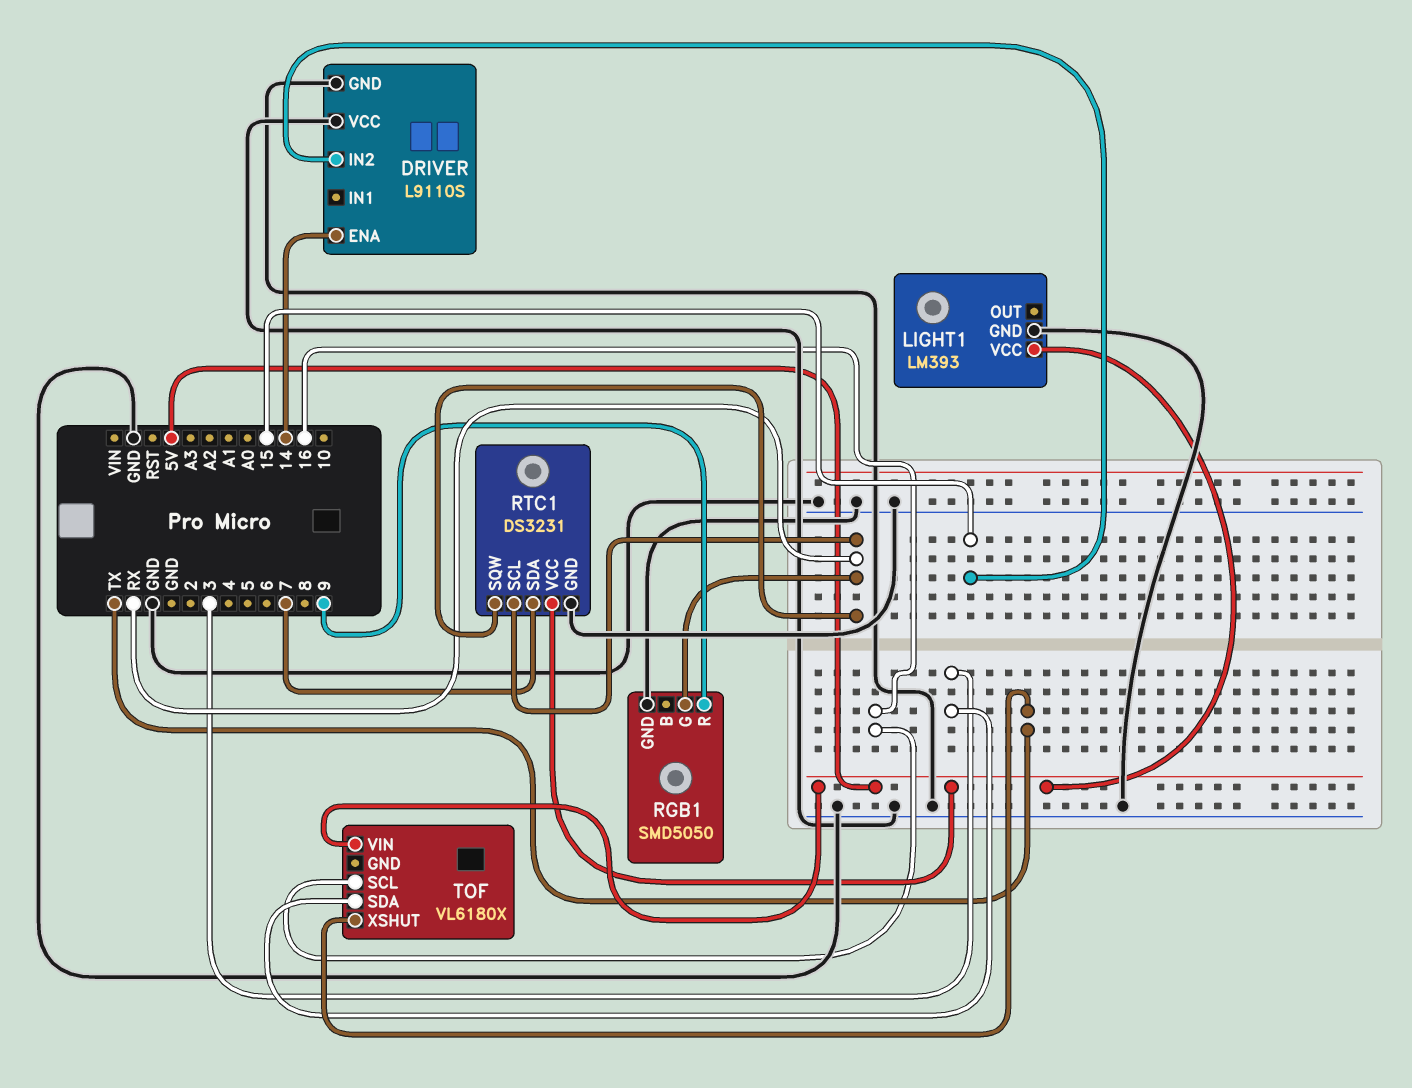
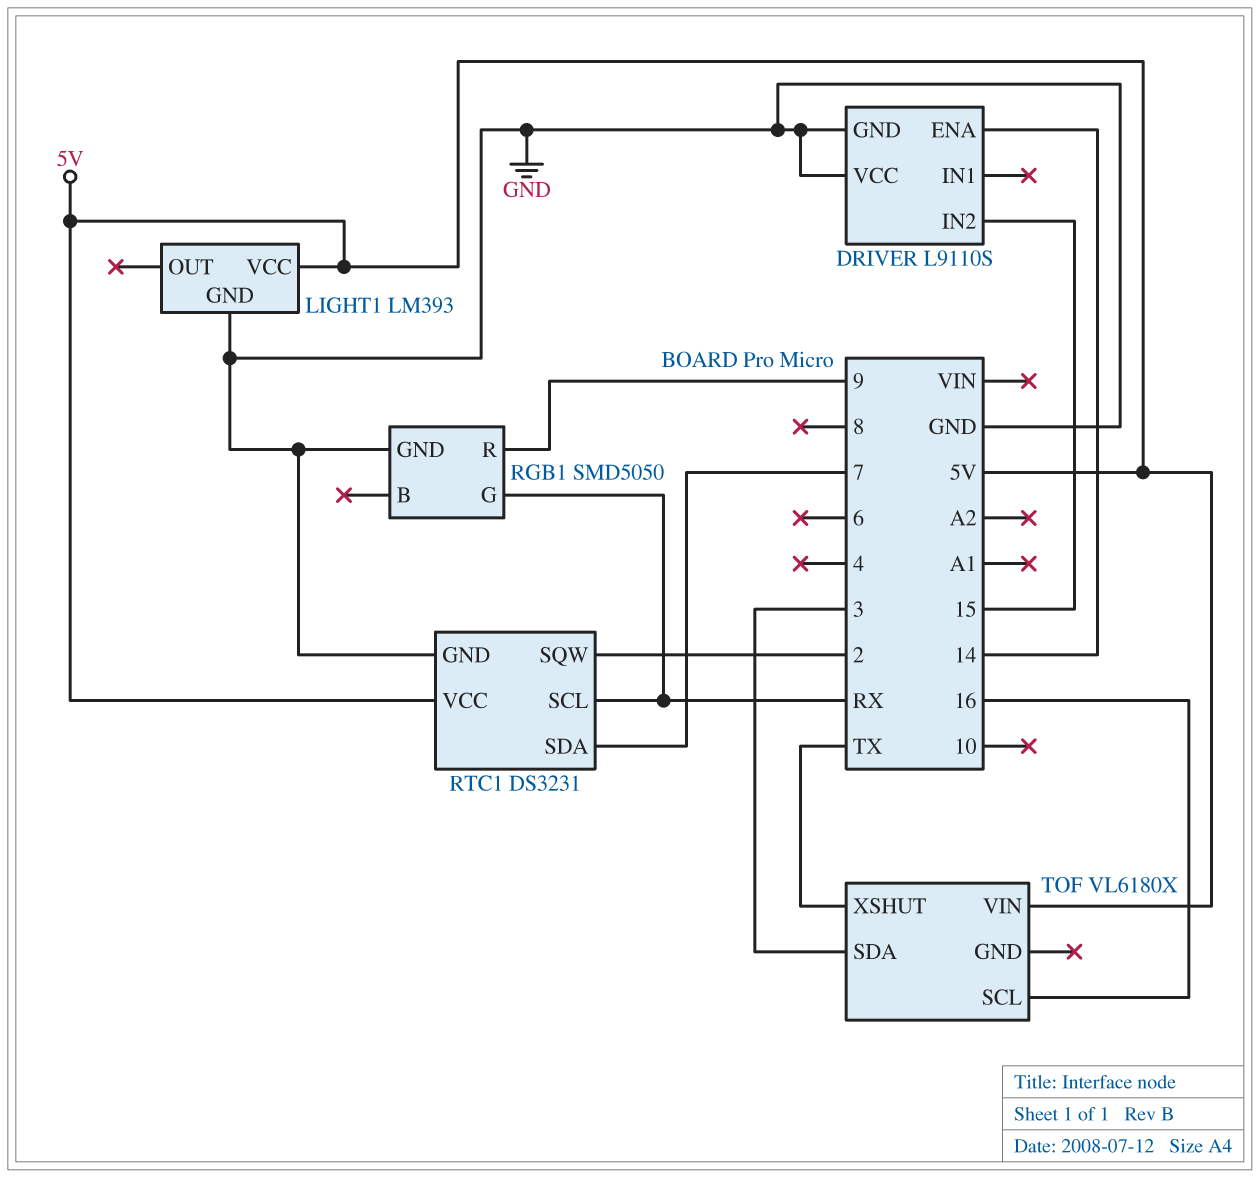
RTC1 pin SQW: RX -> 2

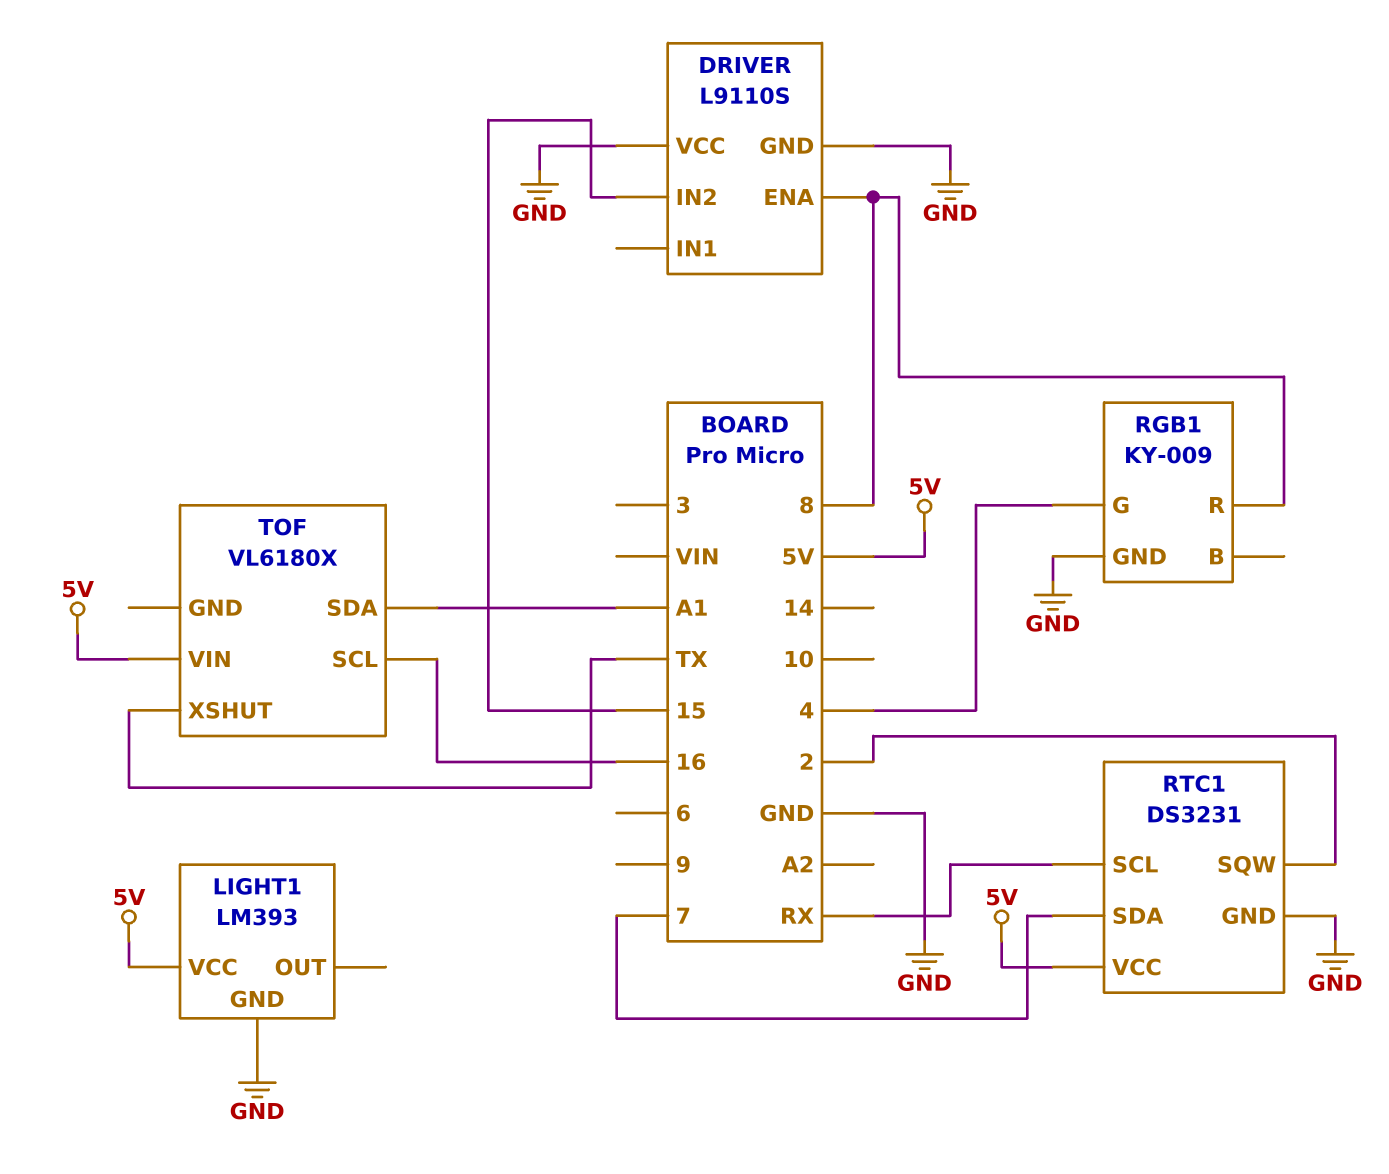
DRIVER pin ENA: 14 -> 8
RGB1: SMD5050 -> KY-009
RGB1 pin G: RX -> 4
RGB1 pin R: 9 -> 8
TOF pin SDA: 3 -> A1

